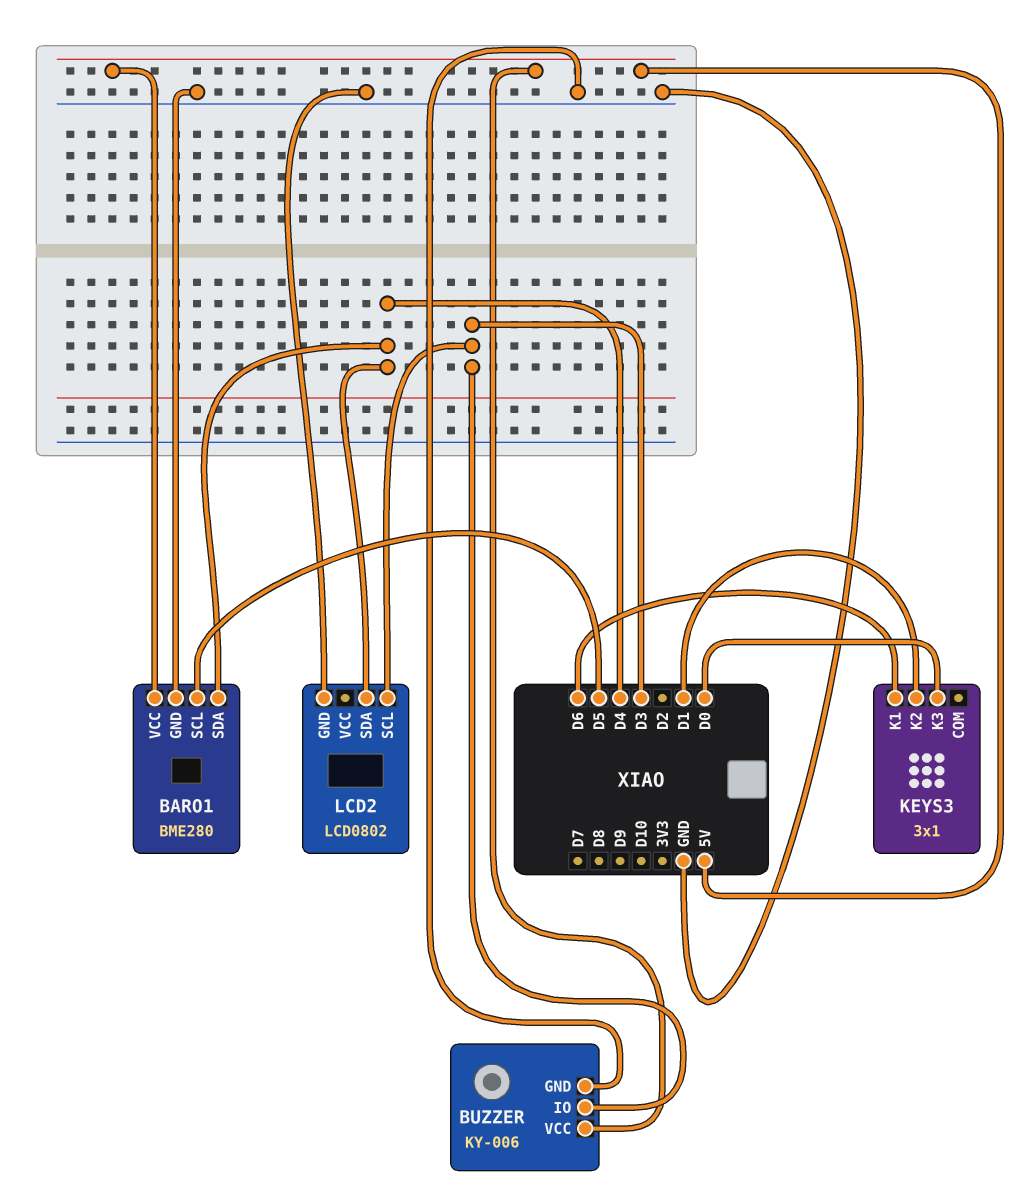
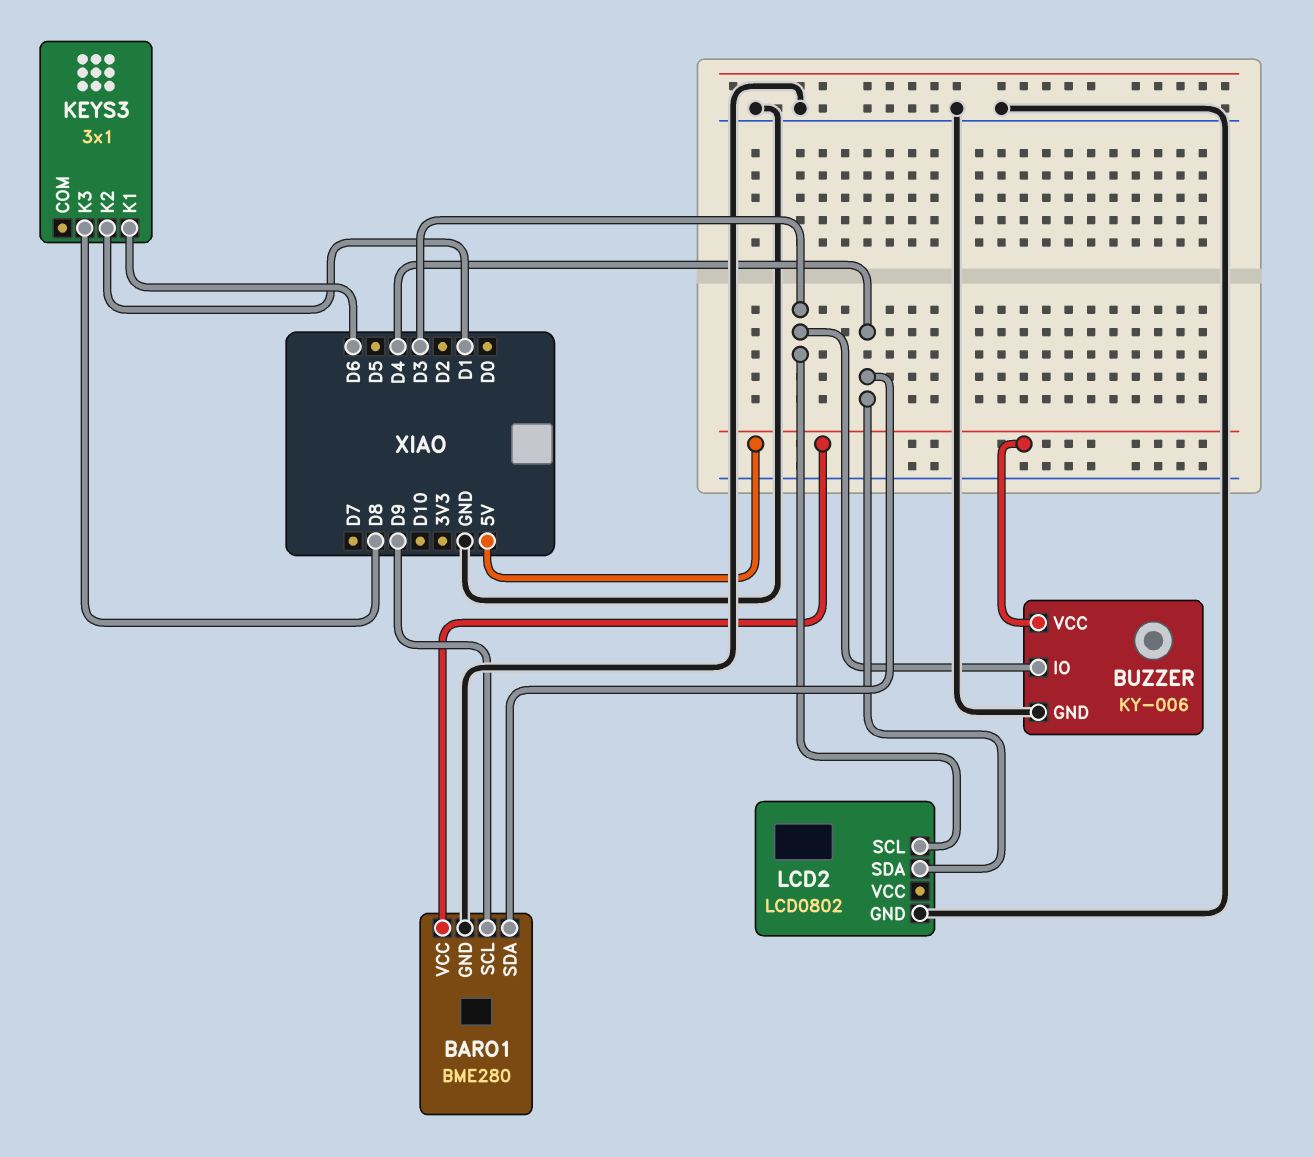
BARO1 pin SCL: D5 -> D9
KEYS3 pin K3: D0 -> D8

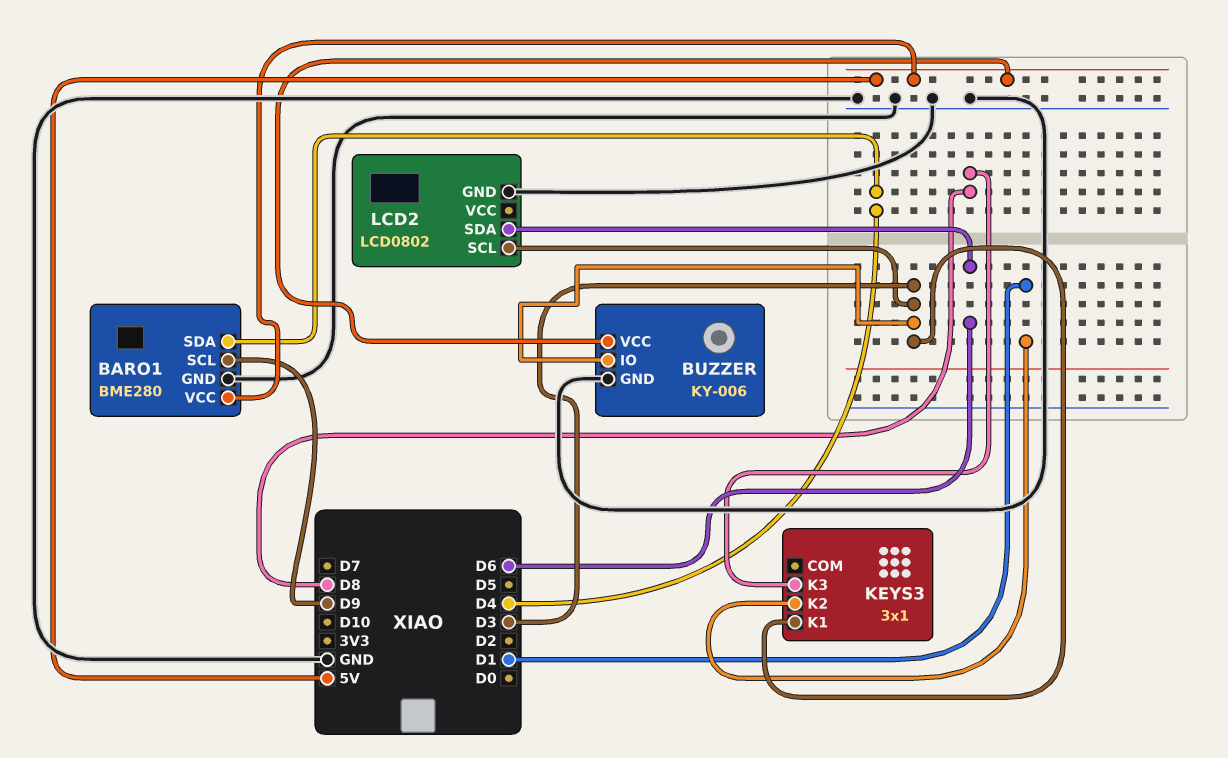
KEYS3 pin K1: D6 -> D3
LCD2 pin SDA: D4 -> D6

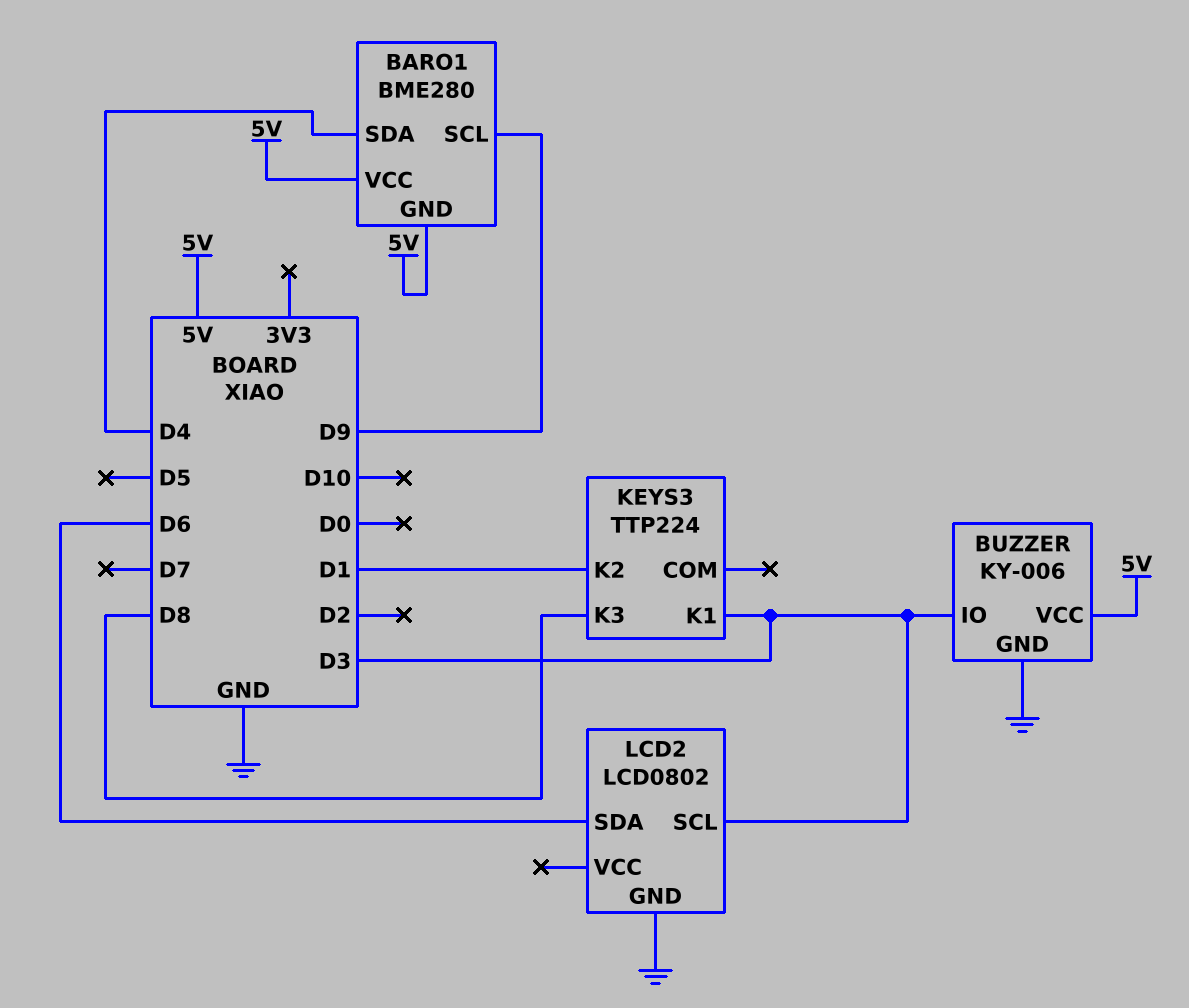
BARO1 pin GND: GND -> 5V
KEYS3: 3x1 -> TTP224

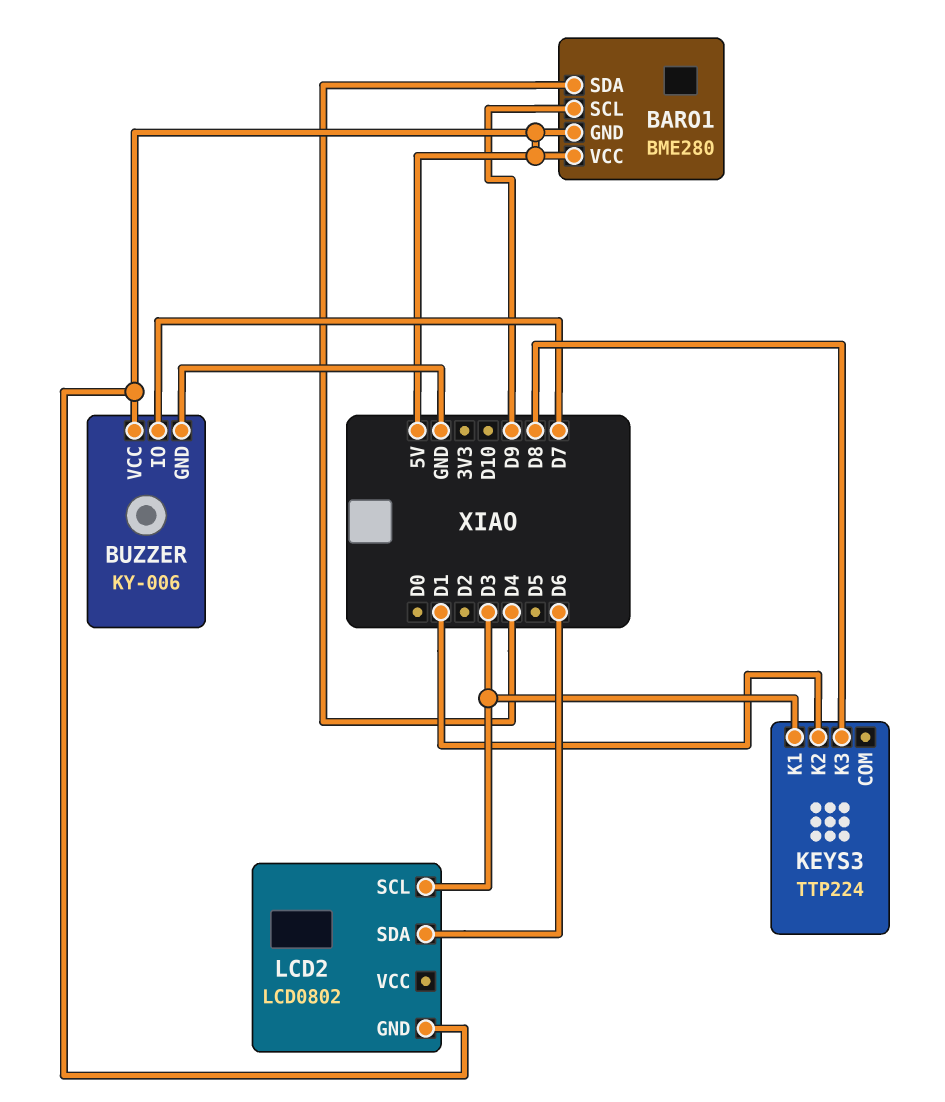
BUZZER pin IO: D3 -> D7
LCD2 pin GND: GND -> 5V

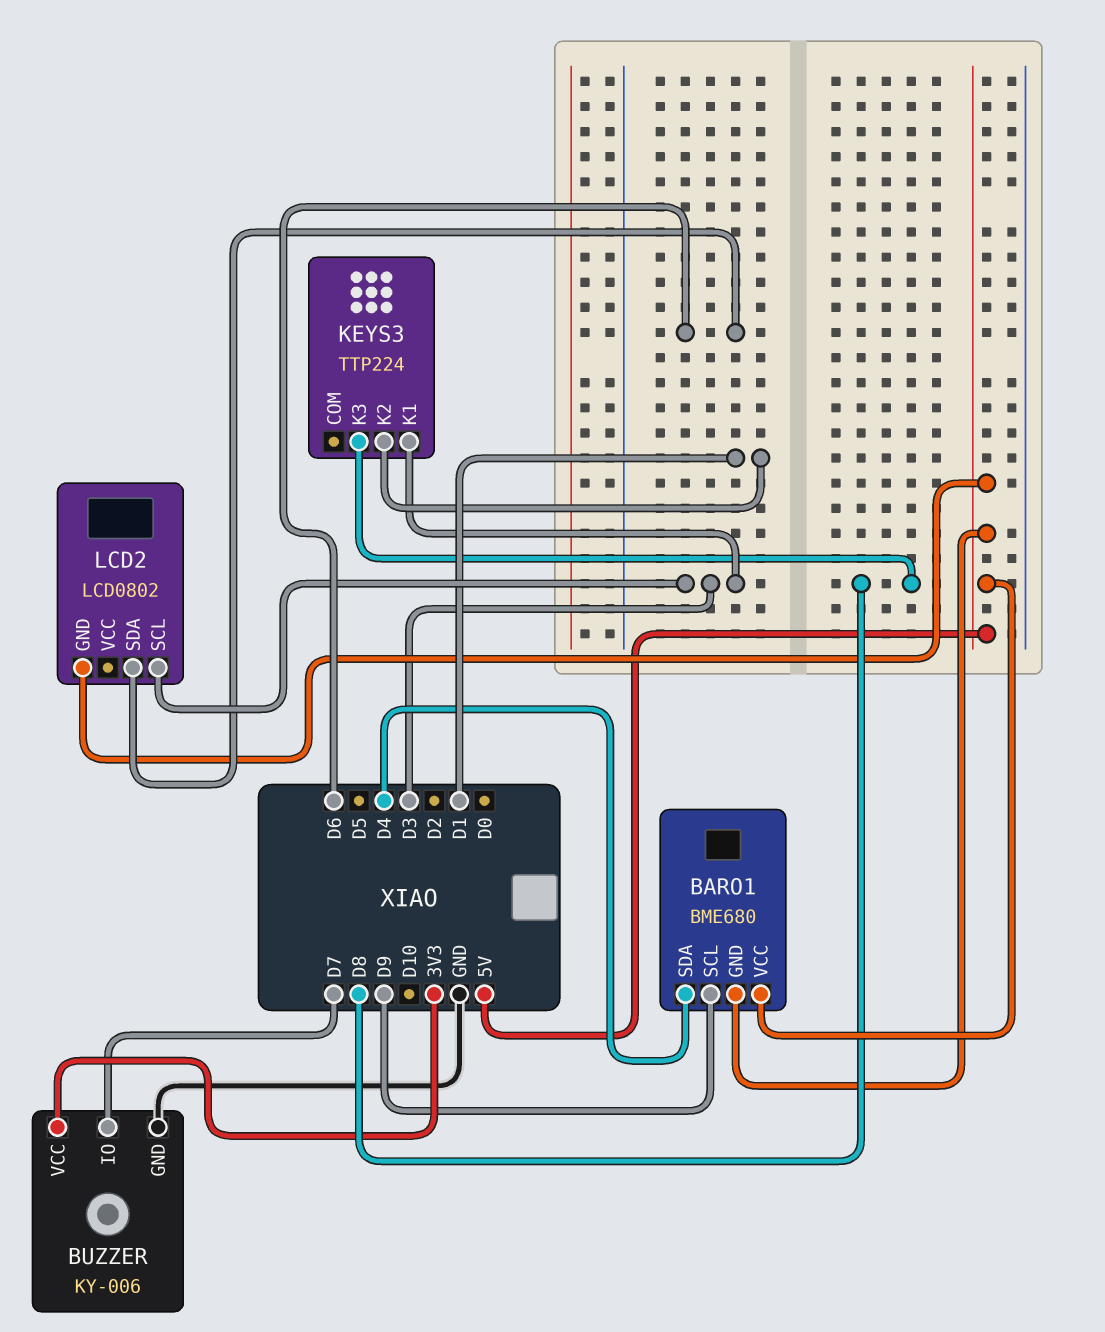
BARO1: BME280 -> BME680
BUZZER pin VCC: 5V -> 3V3

